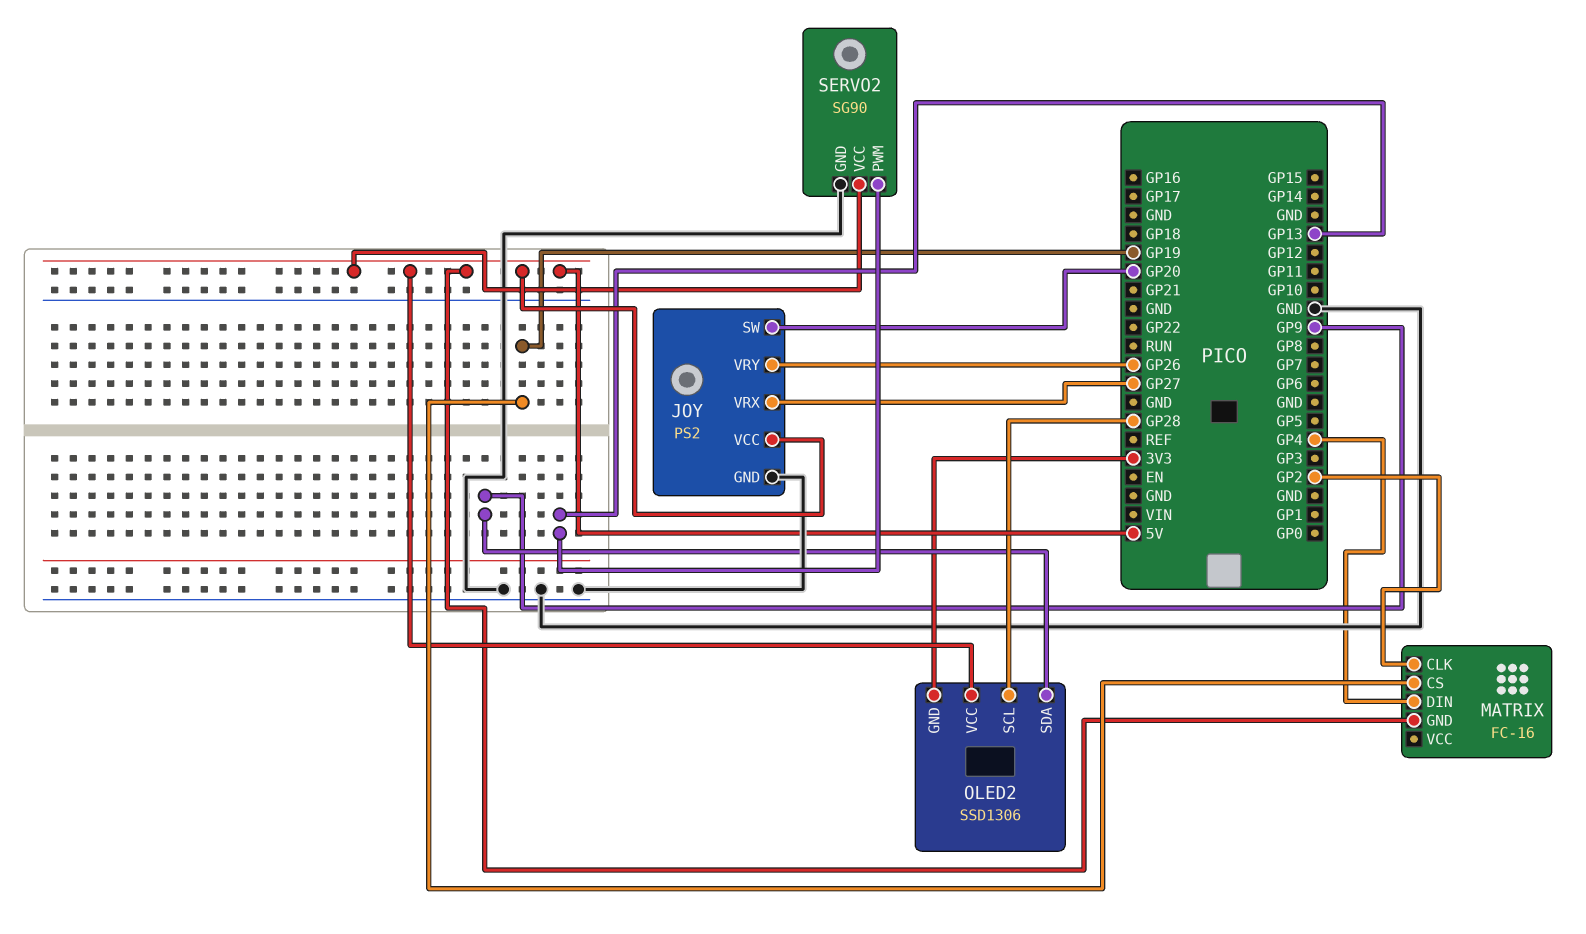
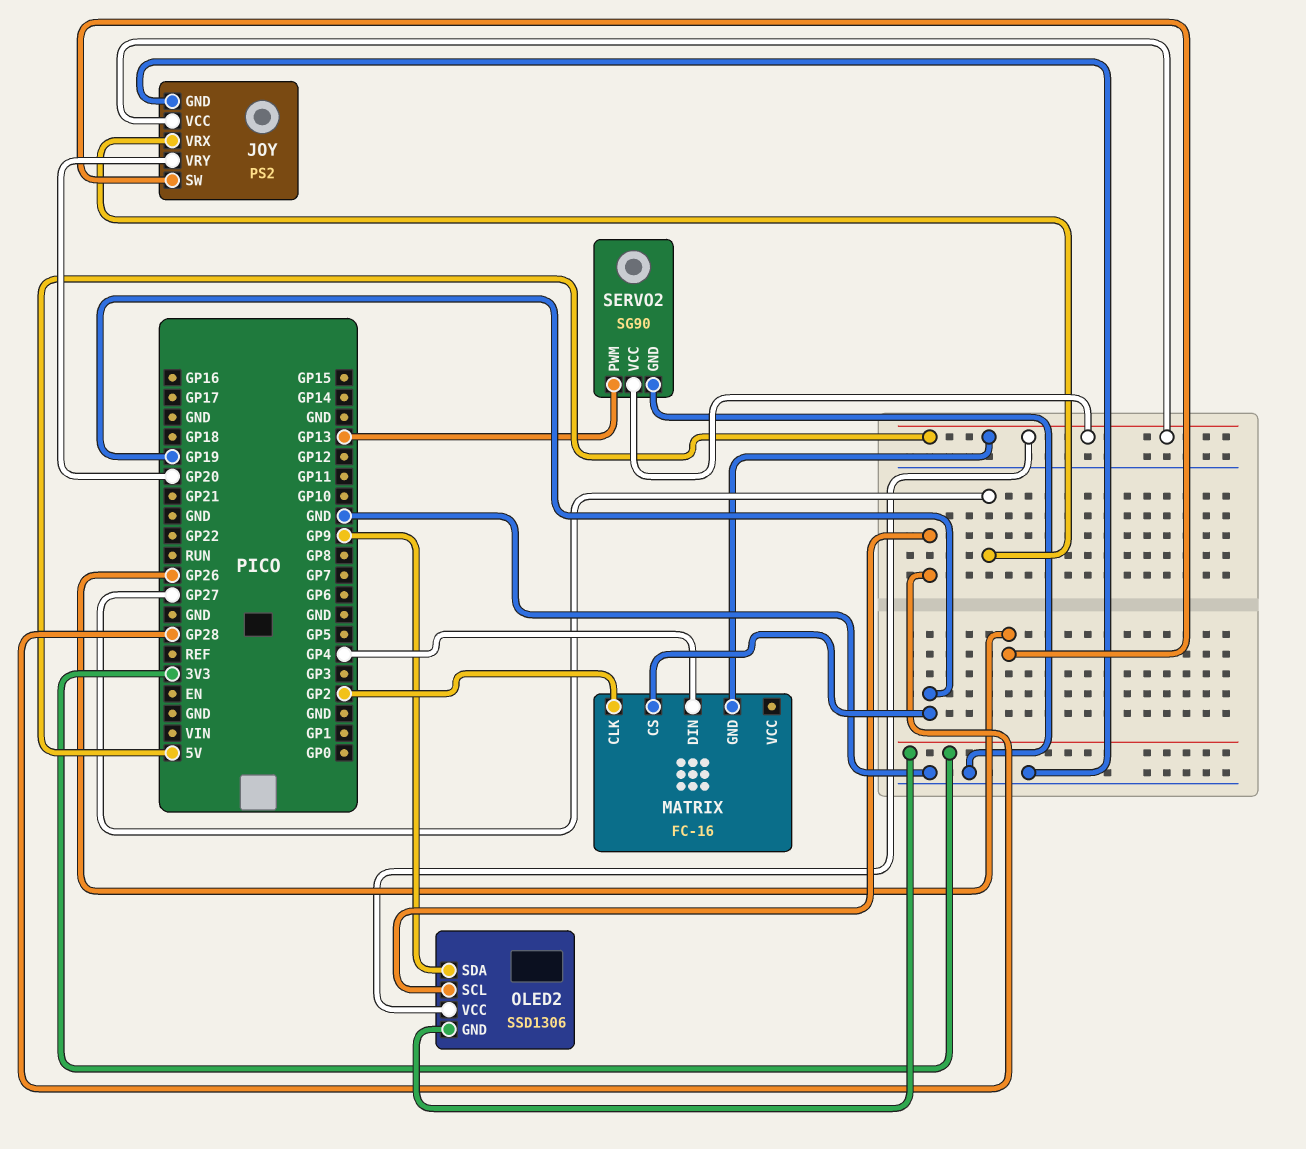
JOY pin SW: GP20 -> GP26
JOY pin VRY: GP26 -> GP20

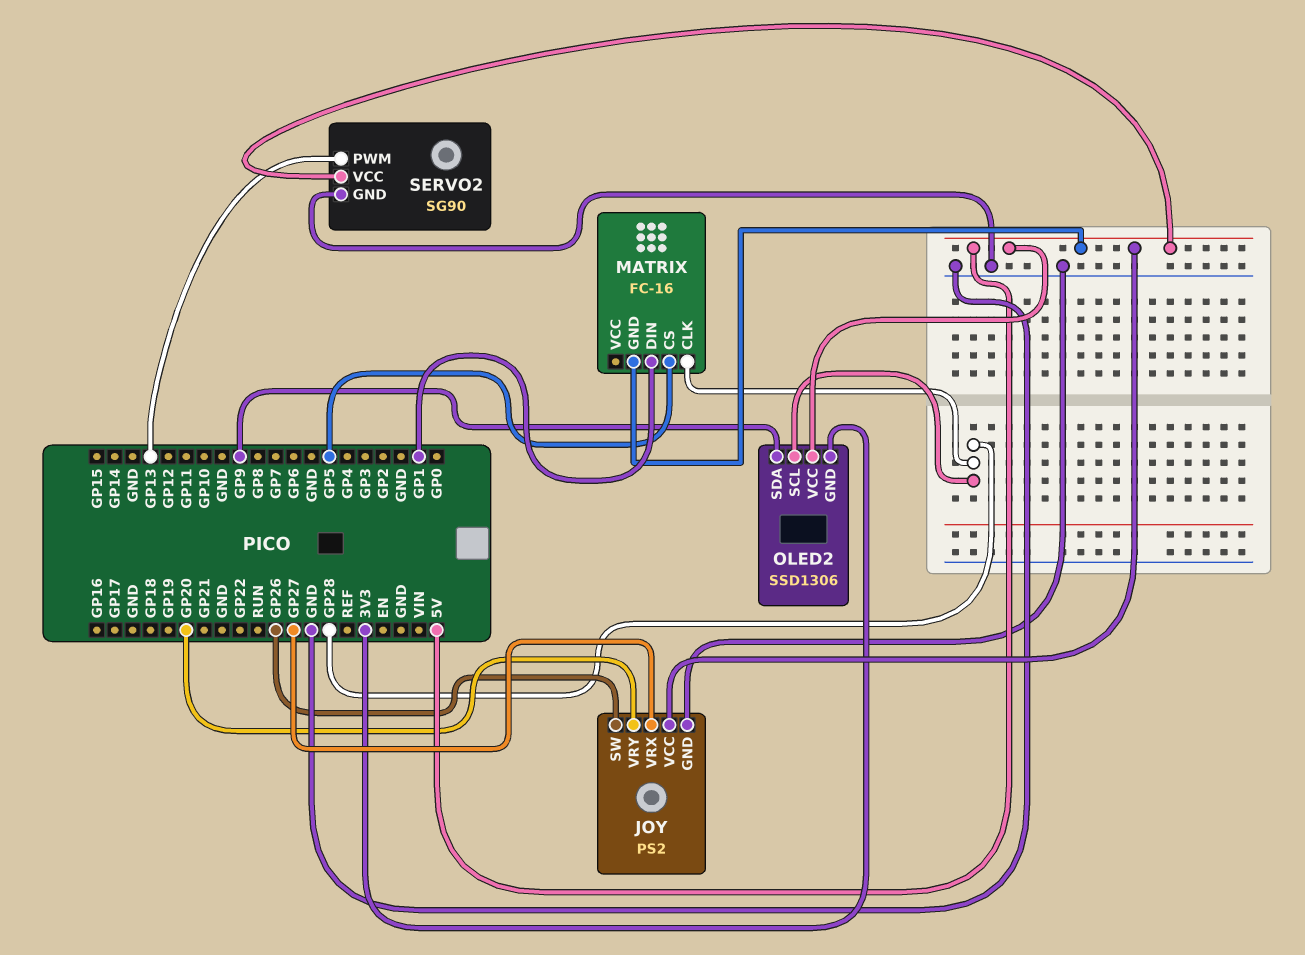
MATRIX pin CLK: GP2 -> GP28
MATRIX pin CS: GP19 -> GP5
MATRIX pin DIN: GP4 -> GP1

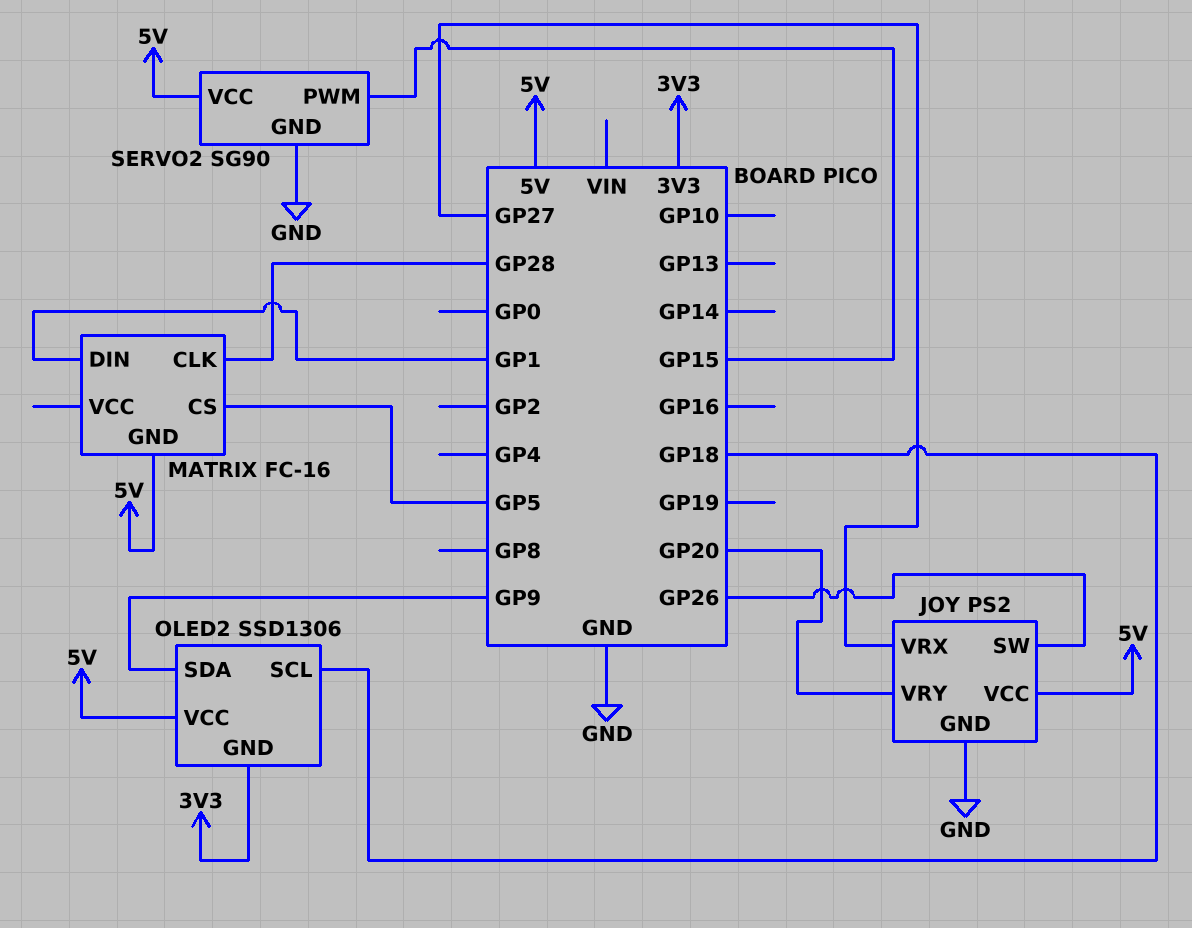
OLED2 pin SCL: GP28 -> GP18
SERVO2 pin PWM: GP13 -> GP15

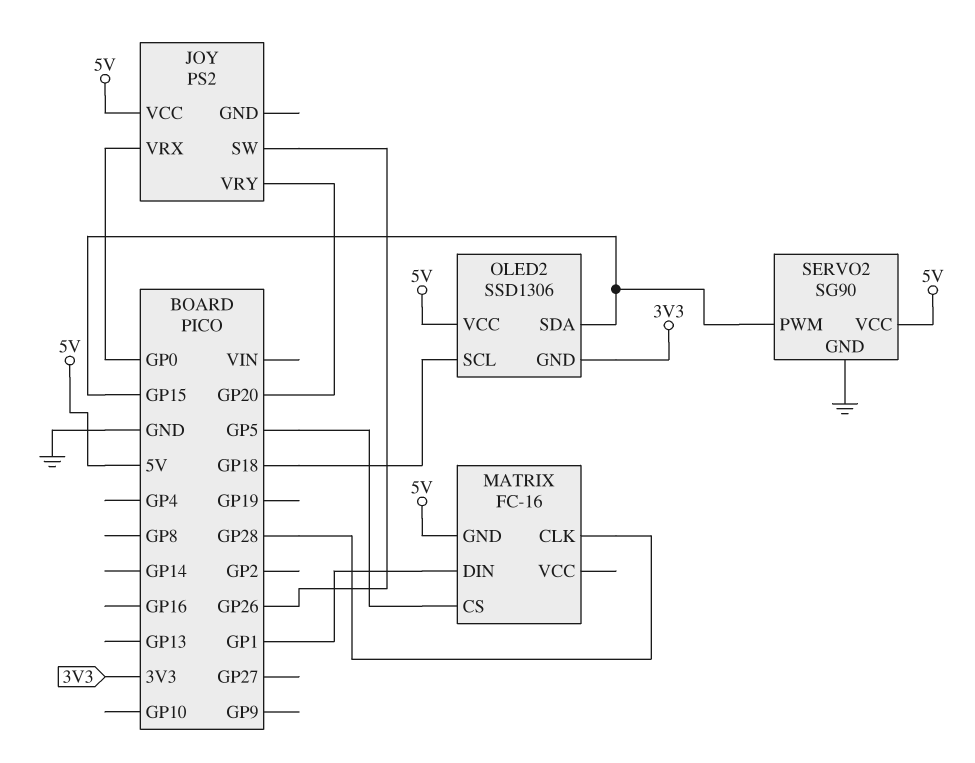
JOY pin GND: GND -> none
JOY pin VRX: GP27 -> GP0
OLED2 pin SDA: GP9 -> GP15

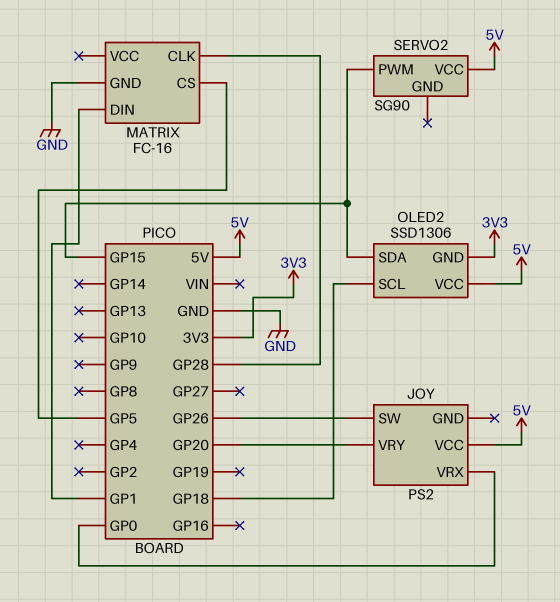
MATRIX pin GND: 5V -> GND
SERVO2 pin GND: GND -> none

